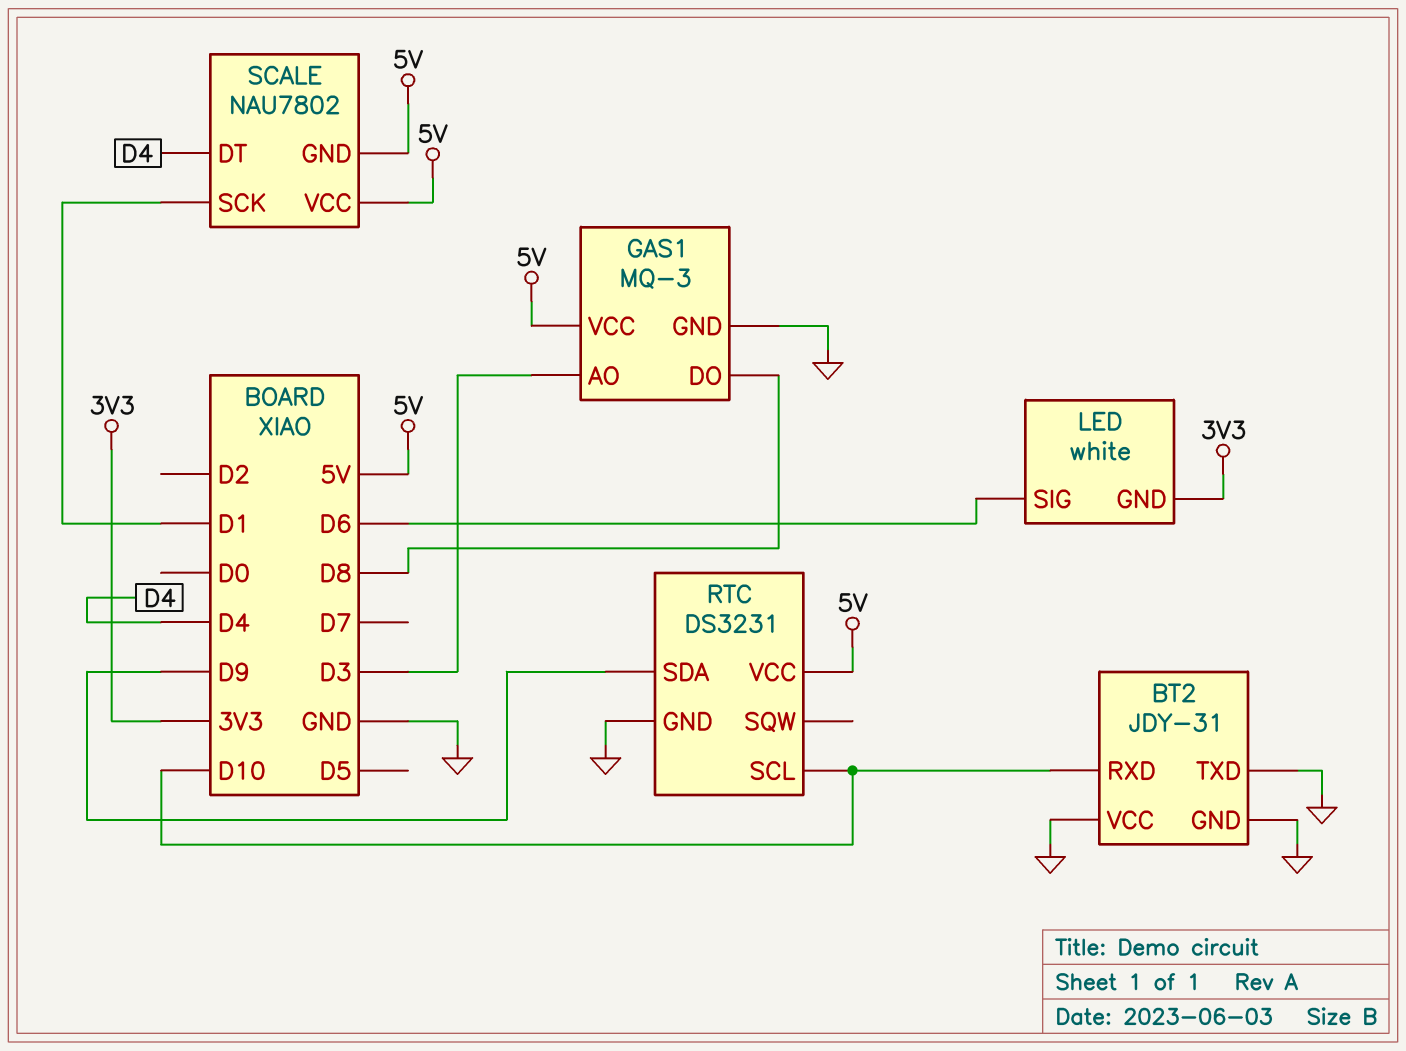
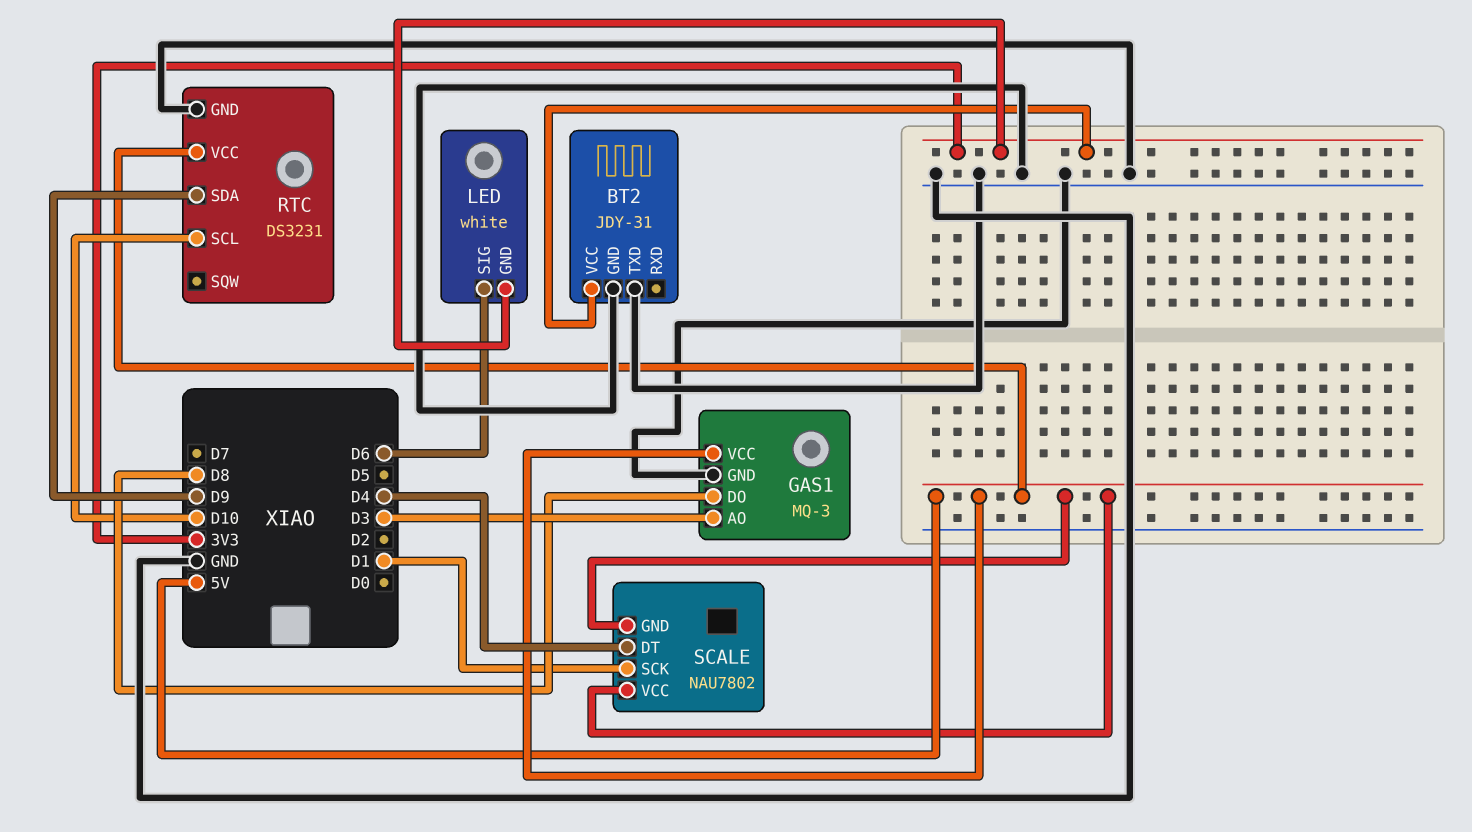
BT2 pin RXD: D10 -> none
BT2 pin VCC: GND -> 3V3

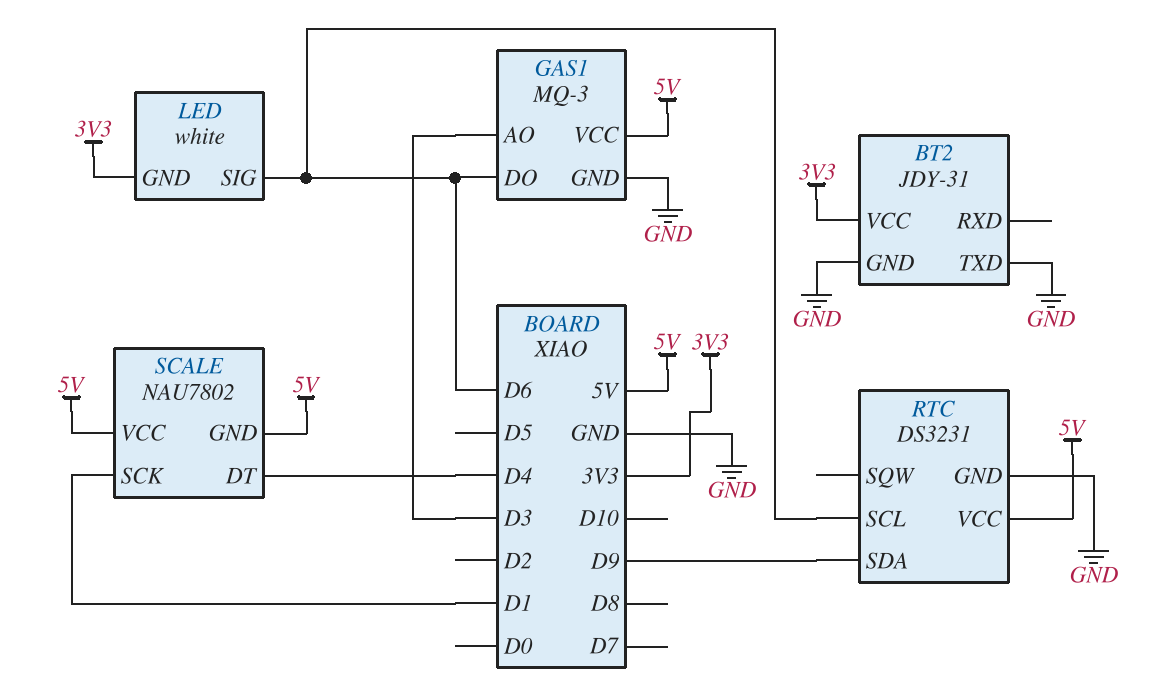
GAS1 pin DO: D8 -> D6
RTC pin SCL: D10 -> D6

